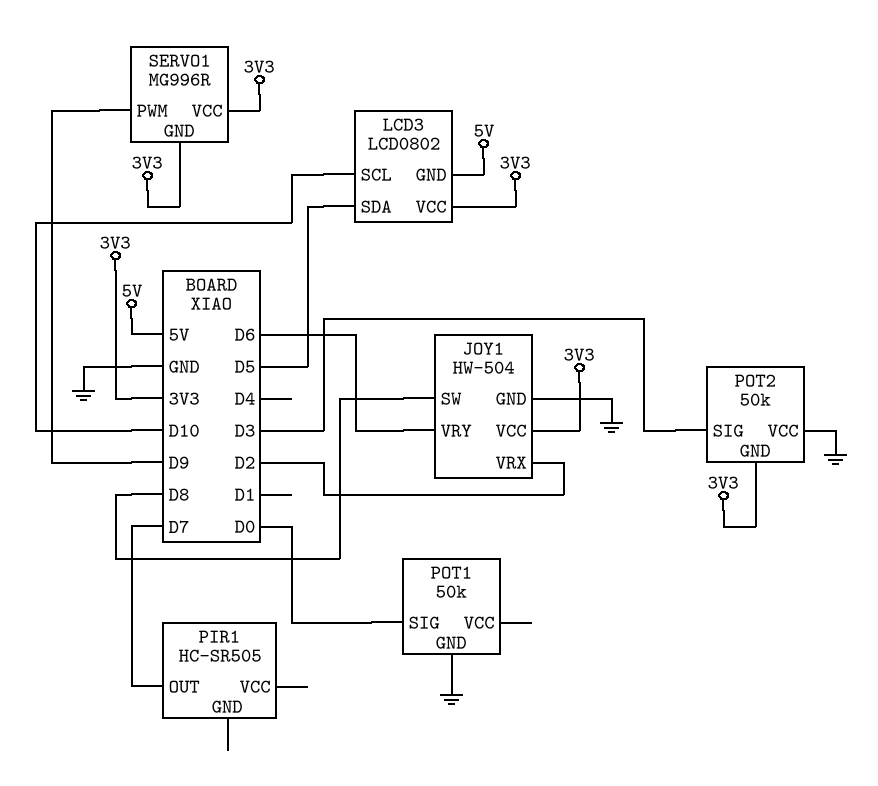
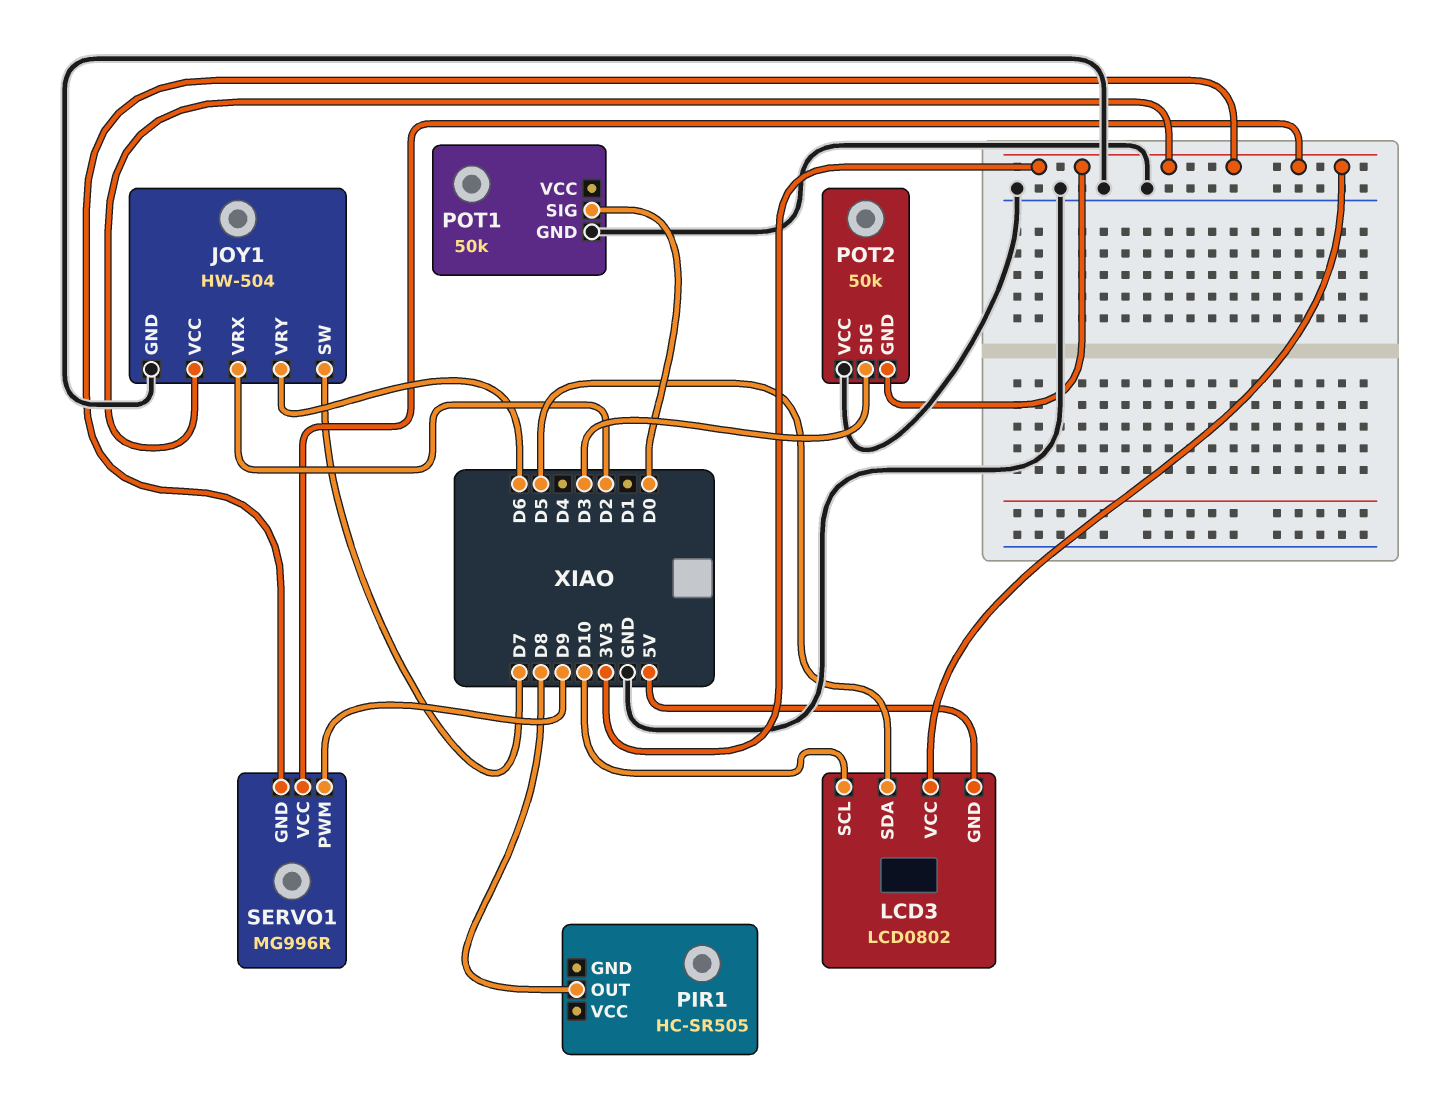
JOY1 pin SW: D8 -> D7
PIR1 pin OUT: D7 -> D8

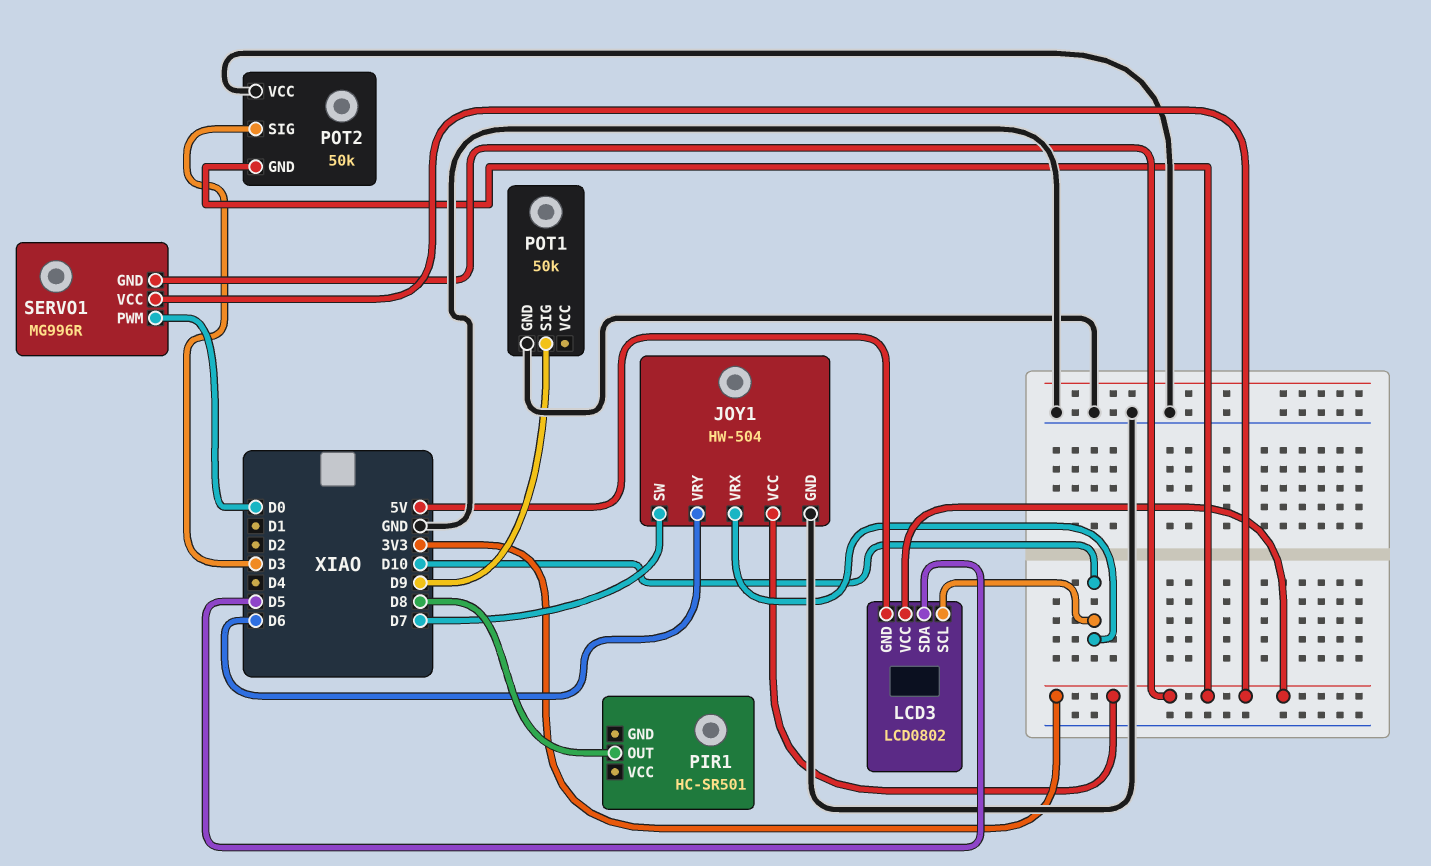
JOY1 pin VRX: D2 -> D10
PIR1: HC-SR505 -> HC-SR501
POT1 pin SIG: D0 -> D9
SERVO1 pin PWM: D9 -> D0

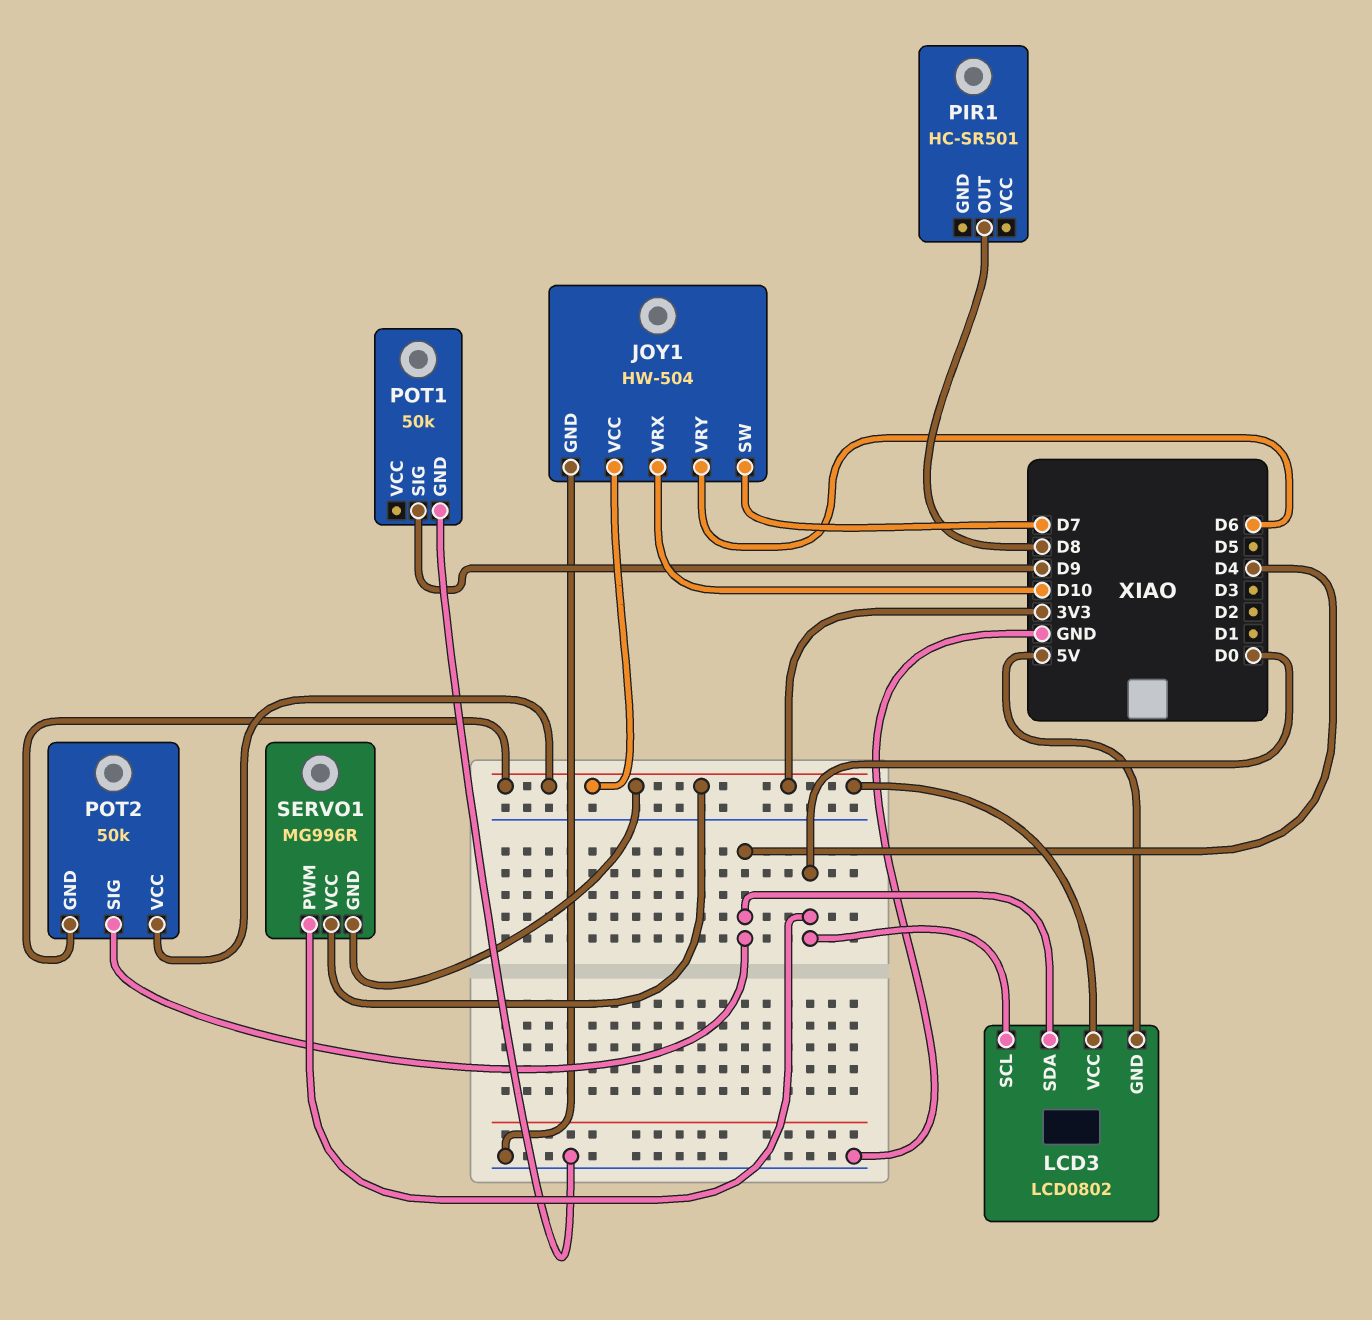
LCD3 pin SCL: D10 -> D0
LCD3 pin SDA: D5 -> D4
POT2 pin SIG: D3 -> D4
POT2 pin VCC: GND -> 3V3

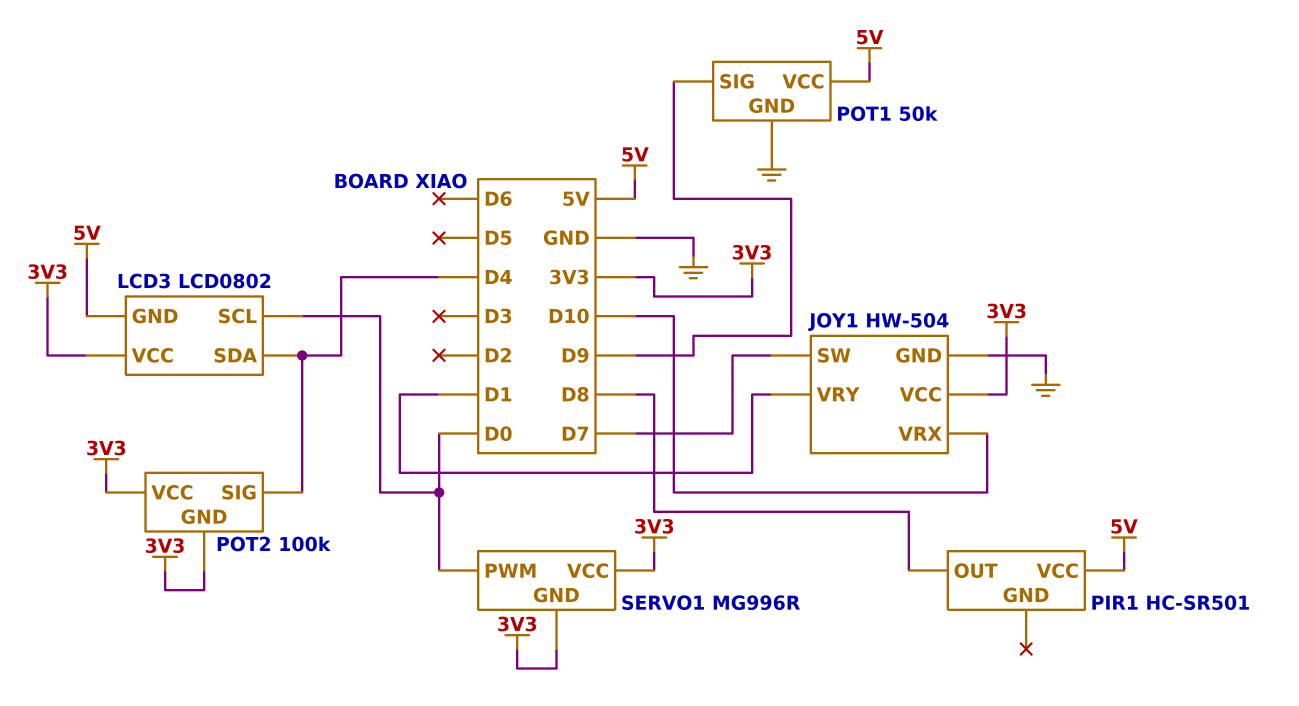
JOY1 pin VRY: D6 -> D1
PIR1 pin VCC: none -> 5V
POT1 pin VCC: none -> 5V
POT2: 50k -> 100k

